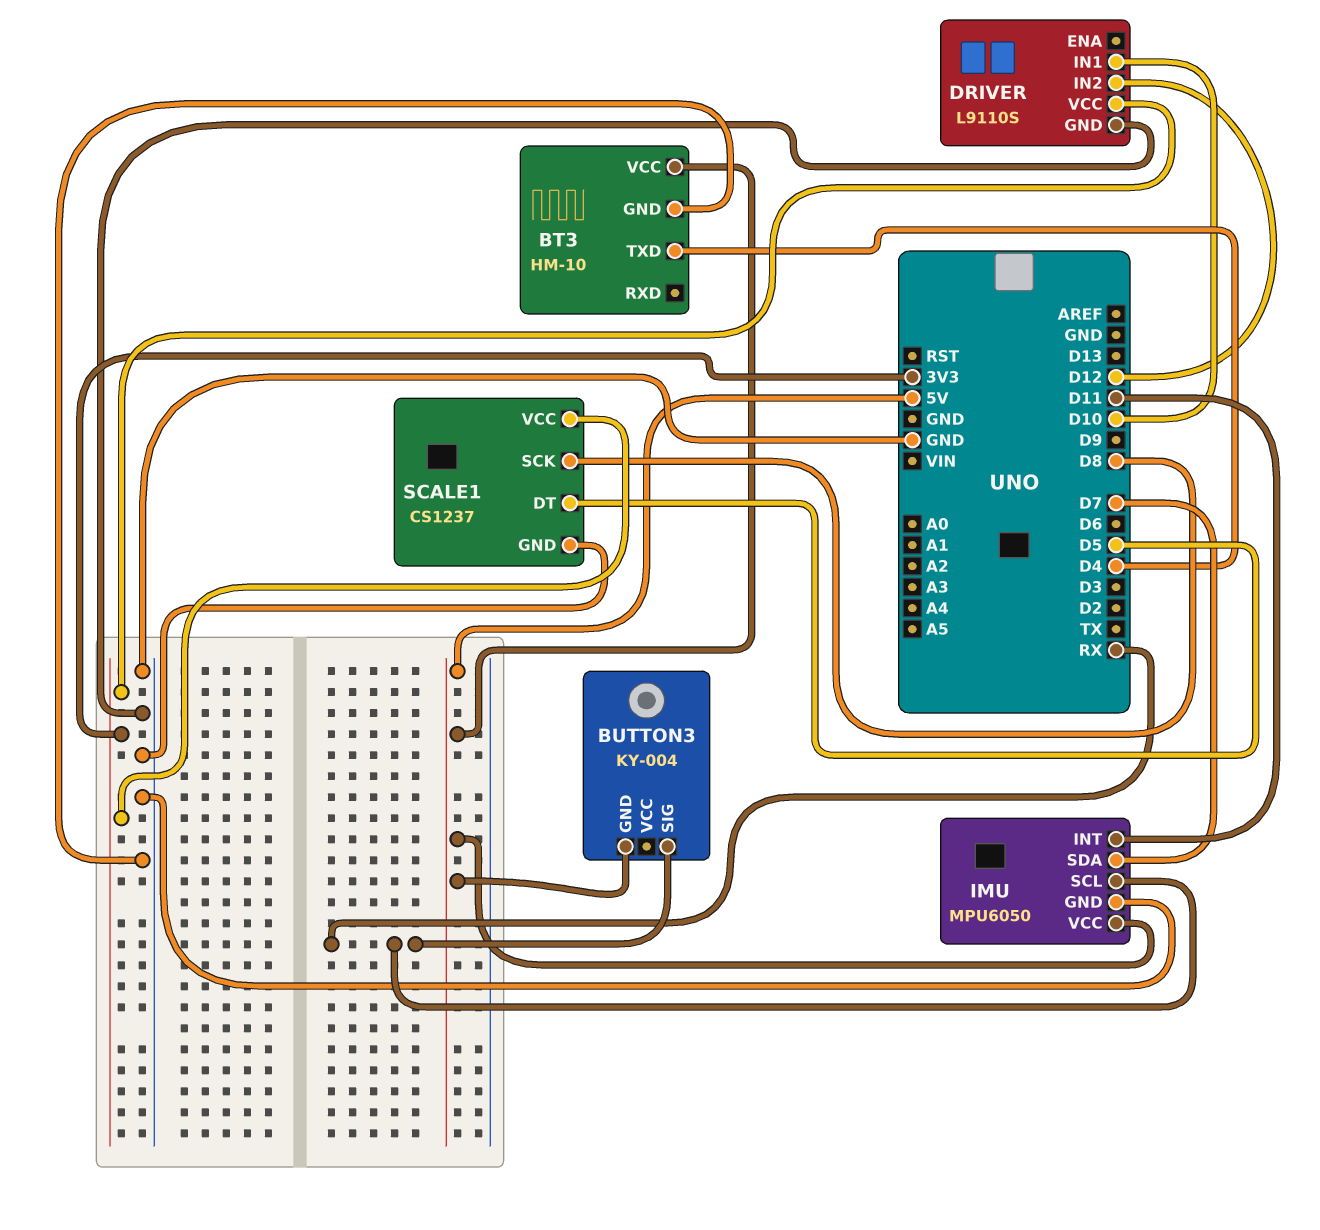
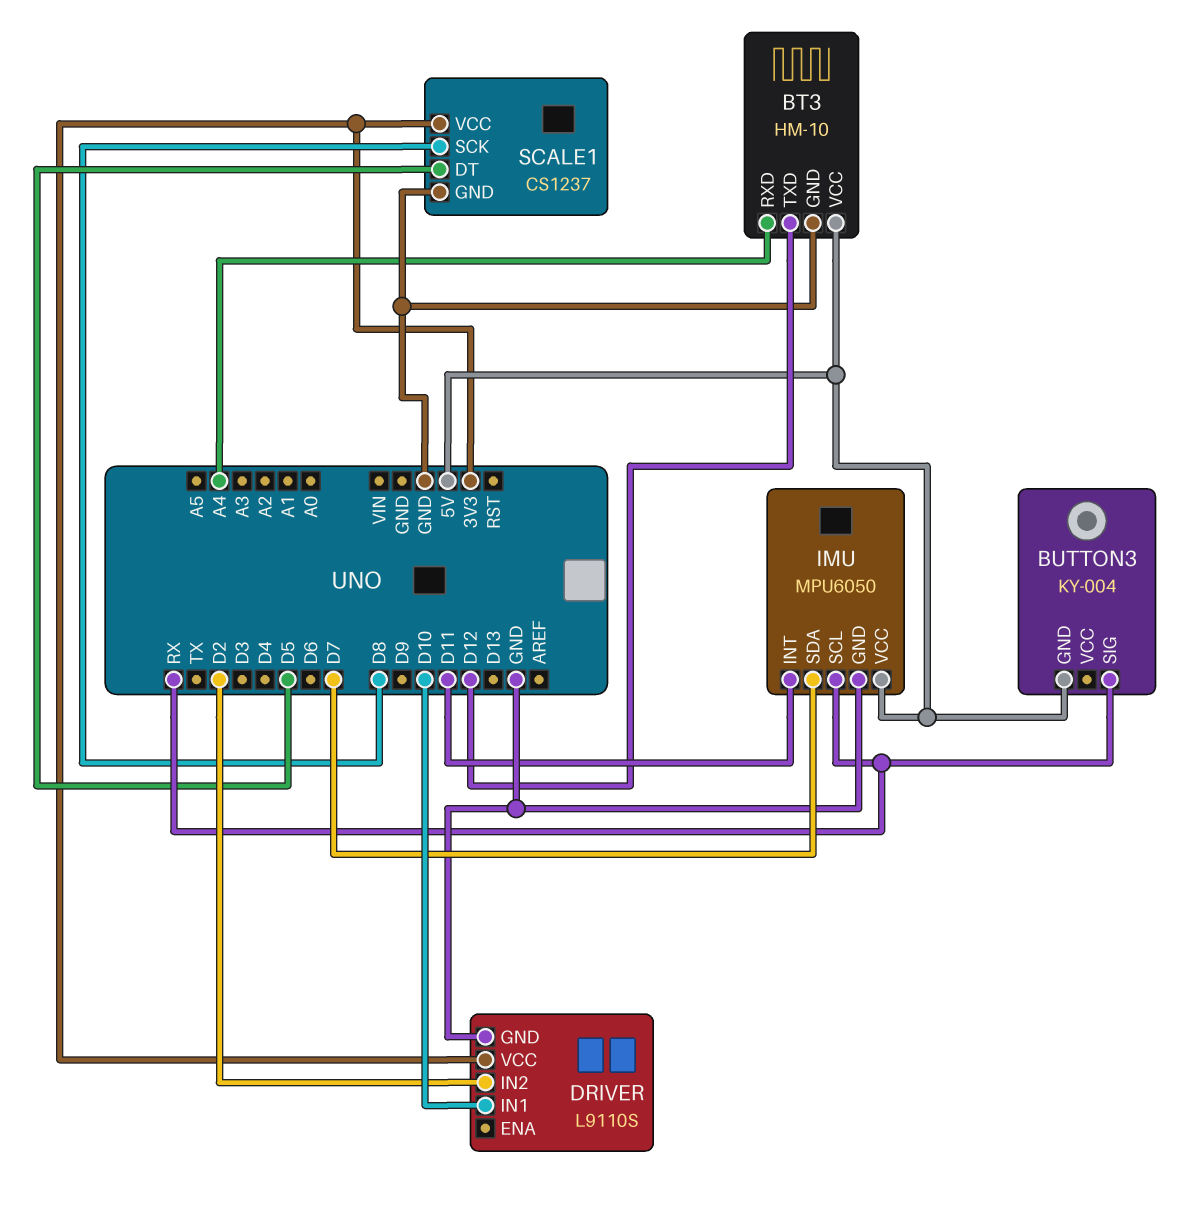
BT3 pin RXD: none -> A4
BT3 pin TXD: D4 -> D12
DRIVER pin IN2: D12 -> D2

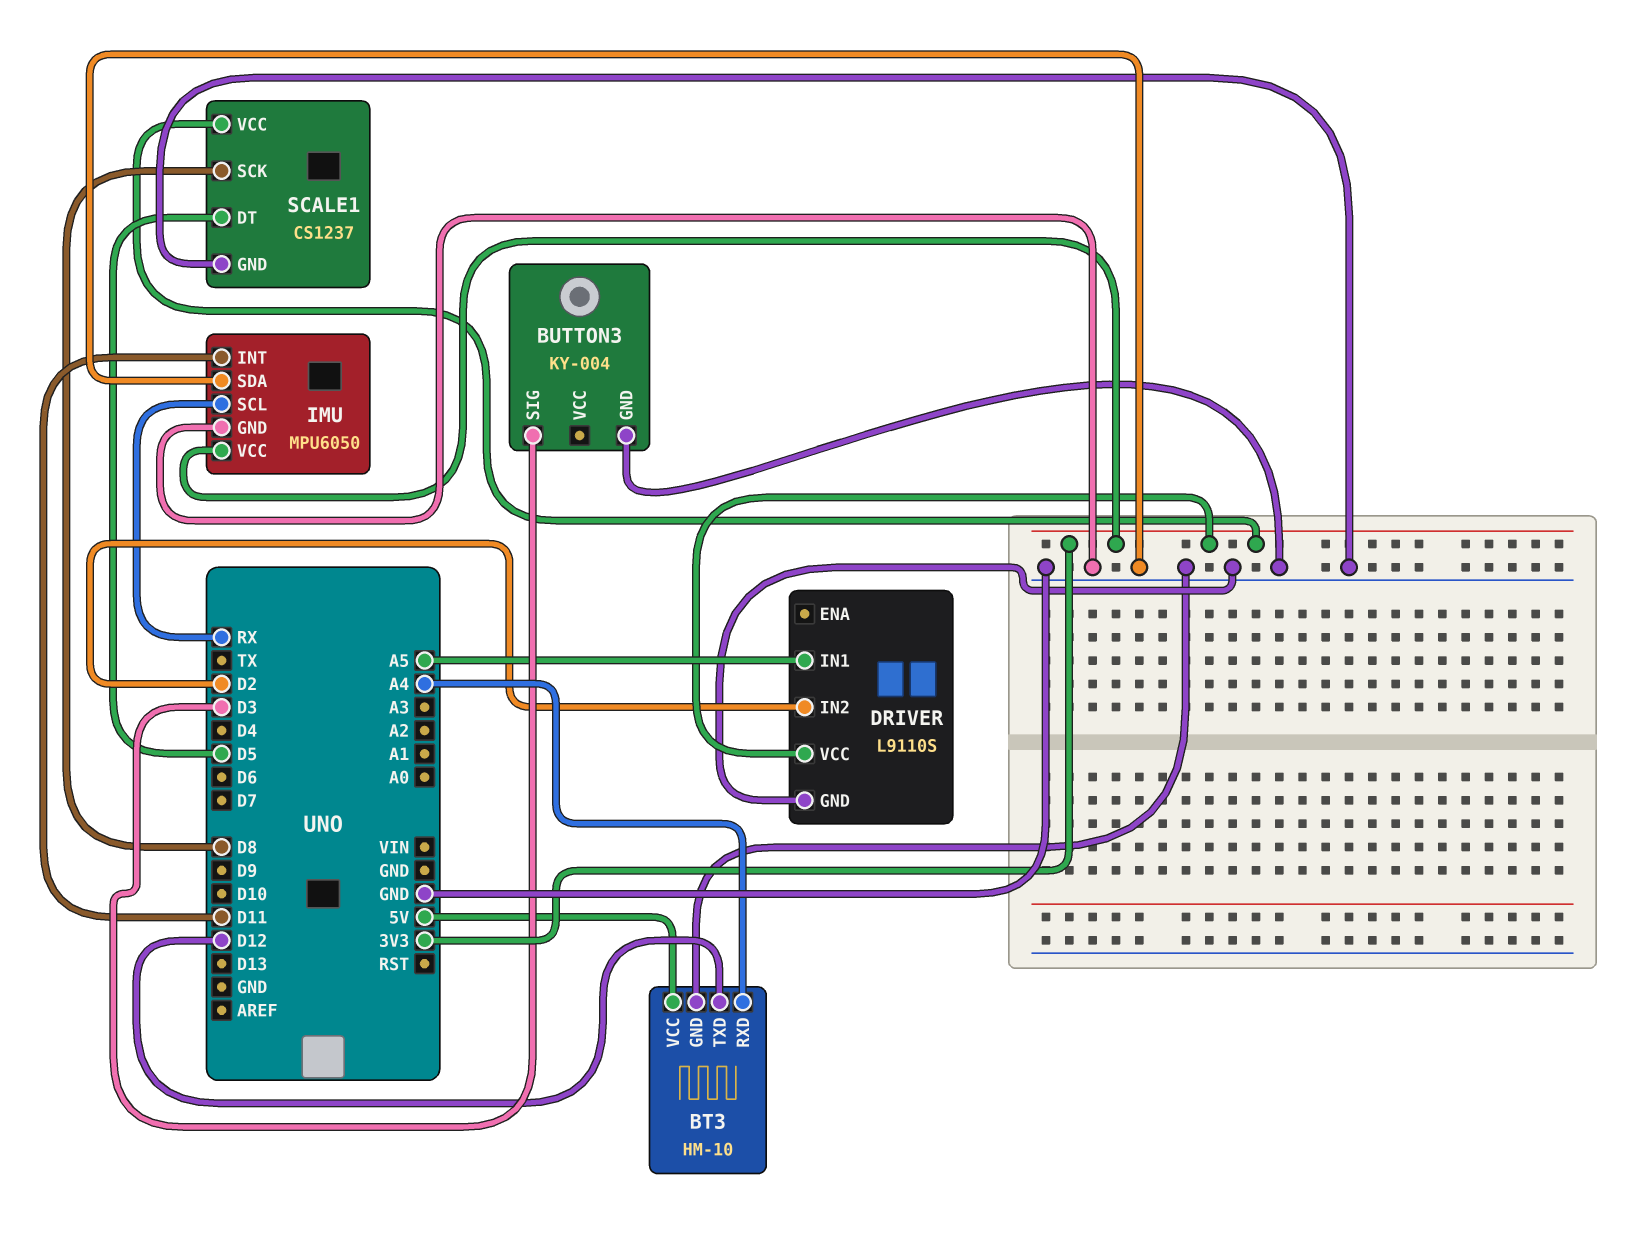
BUTTON3 pin GND: 5V -> GND
BUTTON3 pin SIG: RX -> D3
DRIVER pin IN1: D10 -> A5
IMU pin SDA: D7 -> GND
IMU pin VCC: 5V -> 3V3

